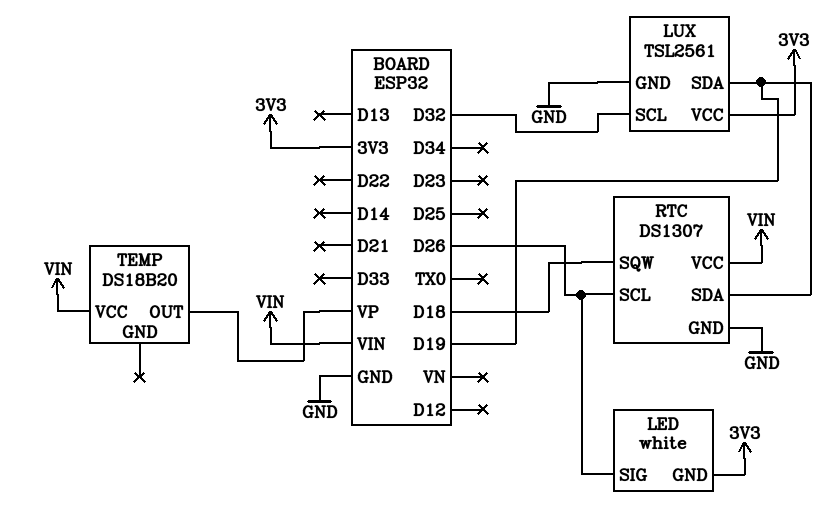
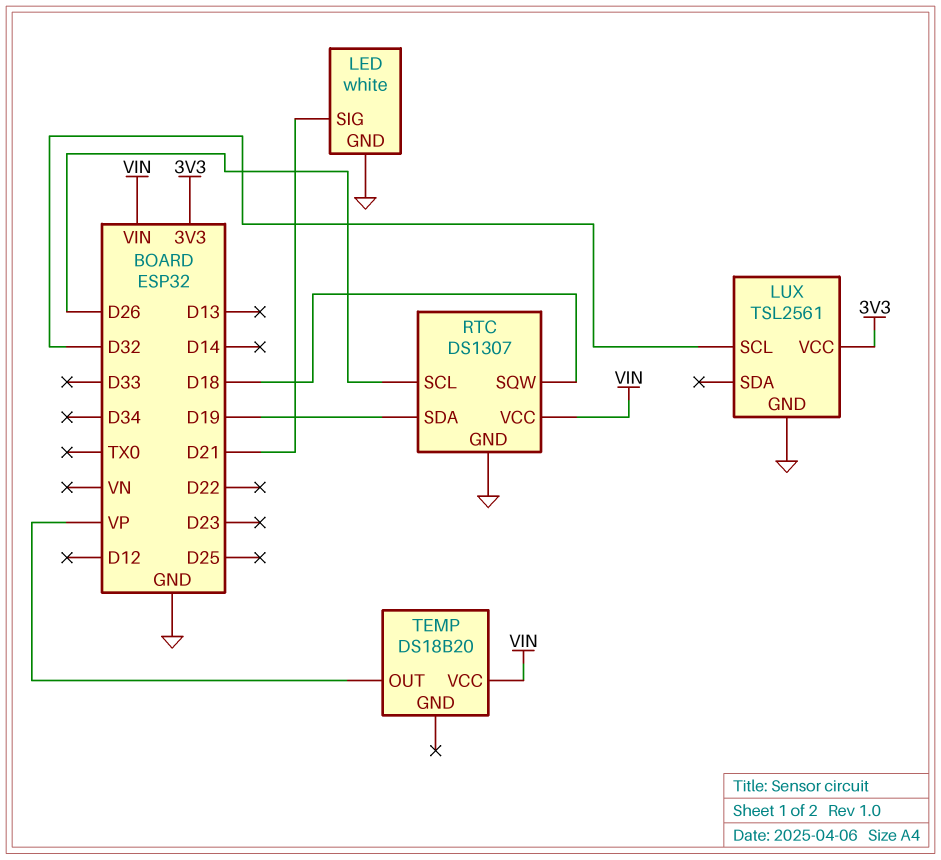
LED pin GND: 3V3 -> GND
LED pin SIG: D26 -> D21
LUX pin SDA: D19 -> none

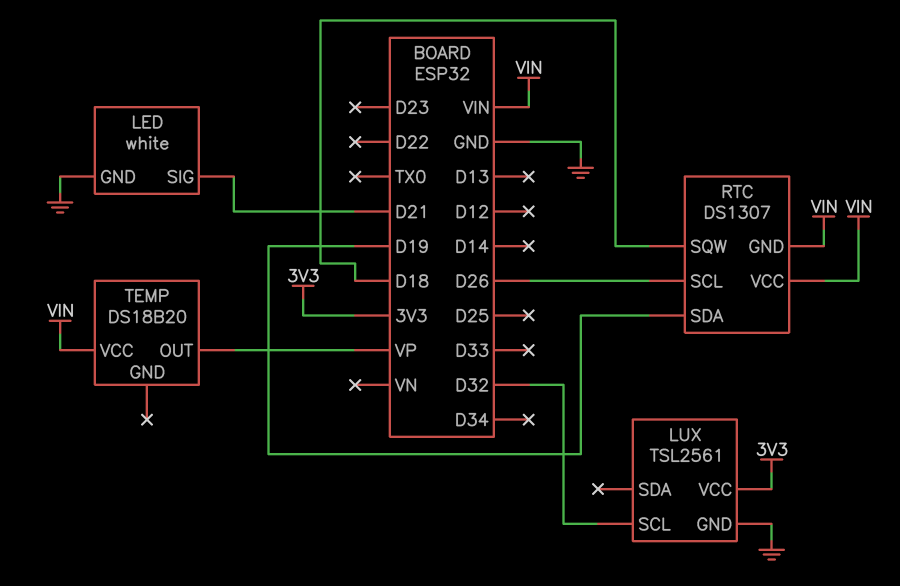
RTC pin GND: GND -> VIN

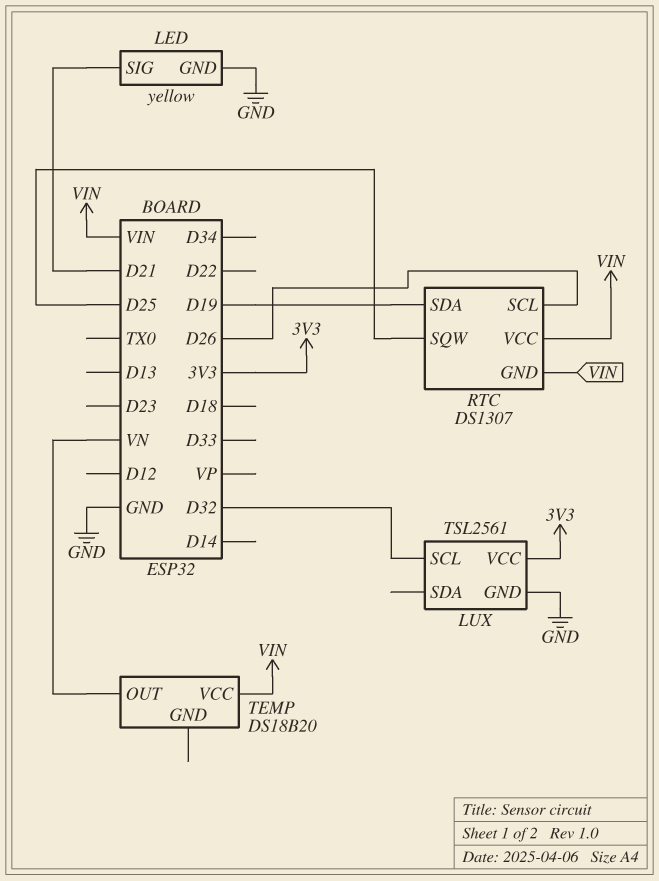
LED: white -> yellow
RTC pin SQW: D18 -> D25
TEMP pin OUT: VP -> VN

